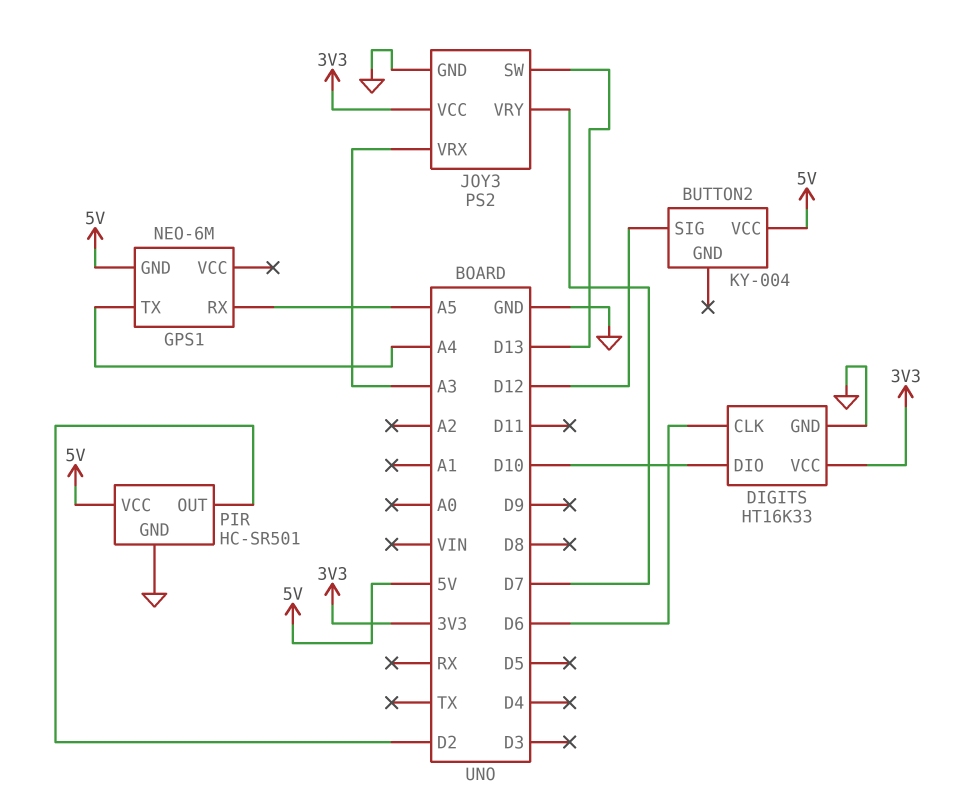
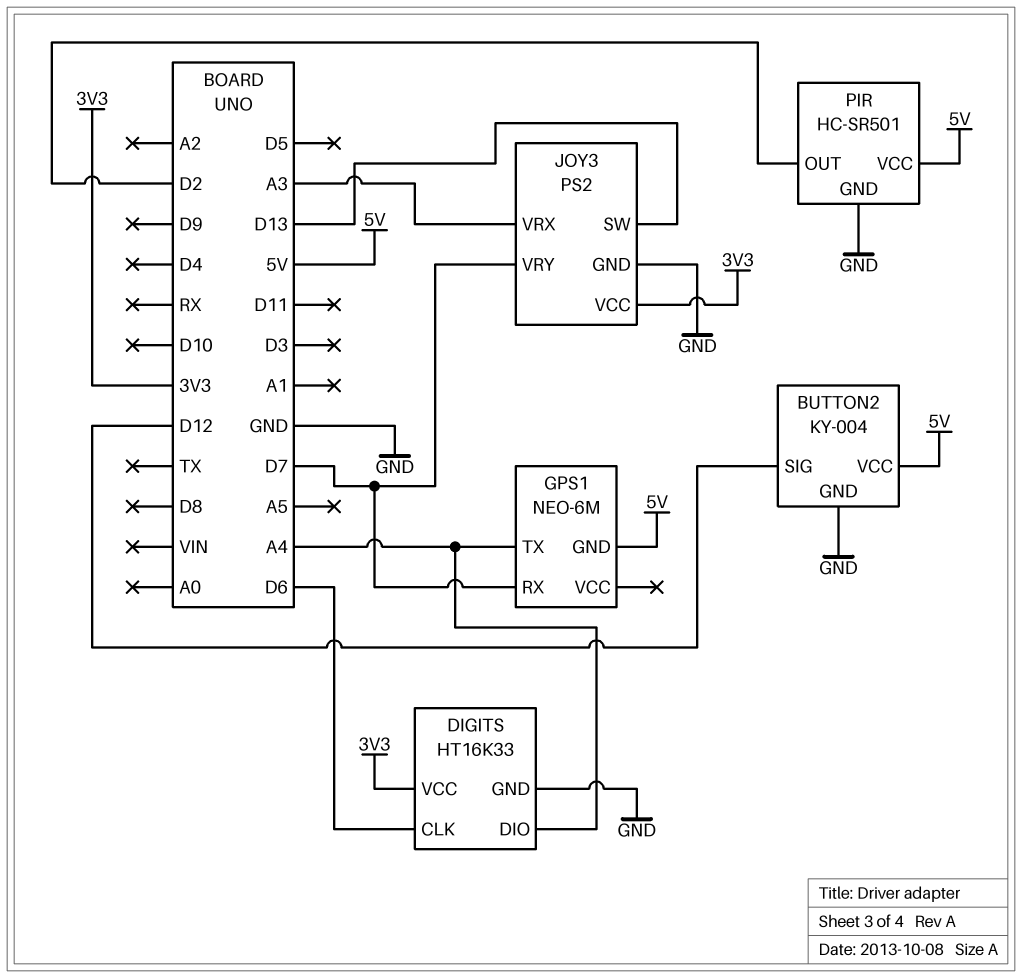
BUTTON2 pin GND: none -> GND
DIGITS pin DIO: D10 -> A4
GPS1 pin RX: A5 -> D7

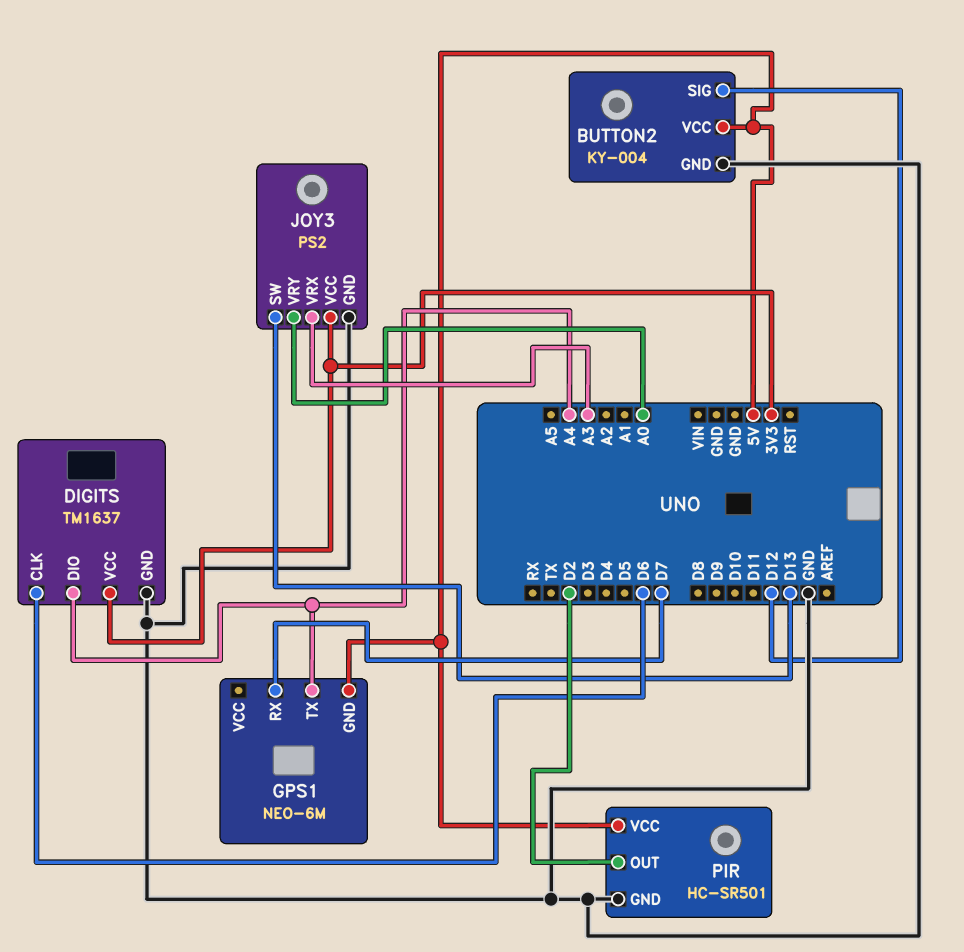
DIGITS: HT16K33 -> TM1637
JOY3 pin VRY: D7 -> A0

